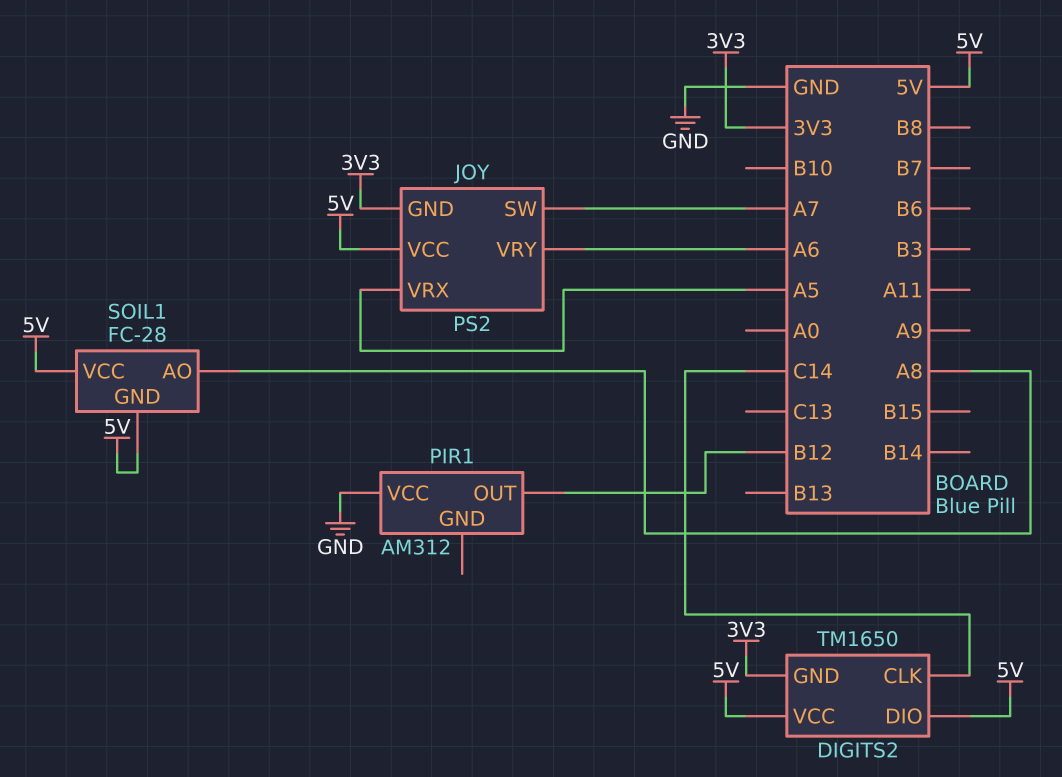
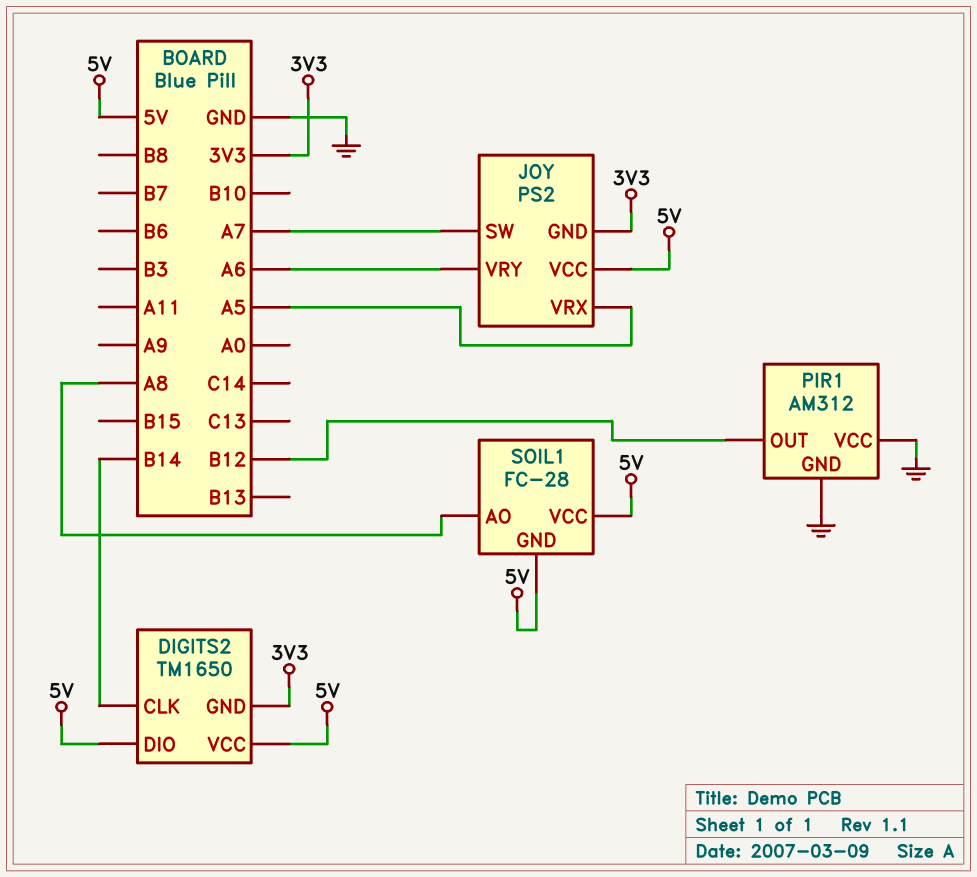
DIGITS2 pin CLK: C14 -> B14
PIR1 pin GND: none -> GND

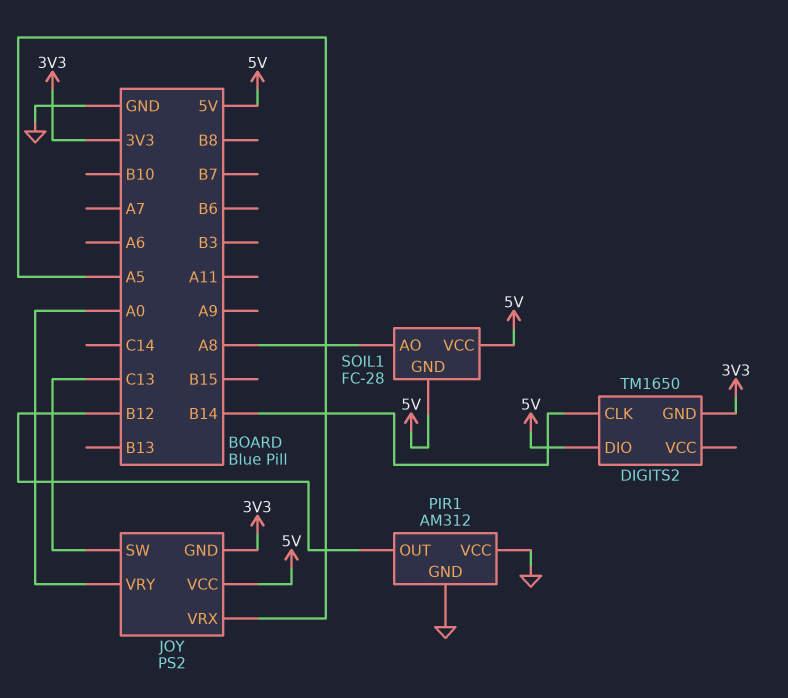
DIGITS2 pin VCC: 5V -> none
JOY pin SW: A7 -> C13
JOY pin VRY: A6 -> A0

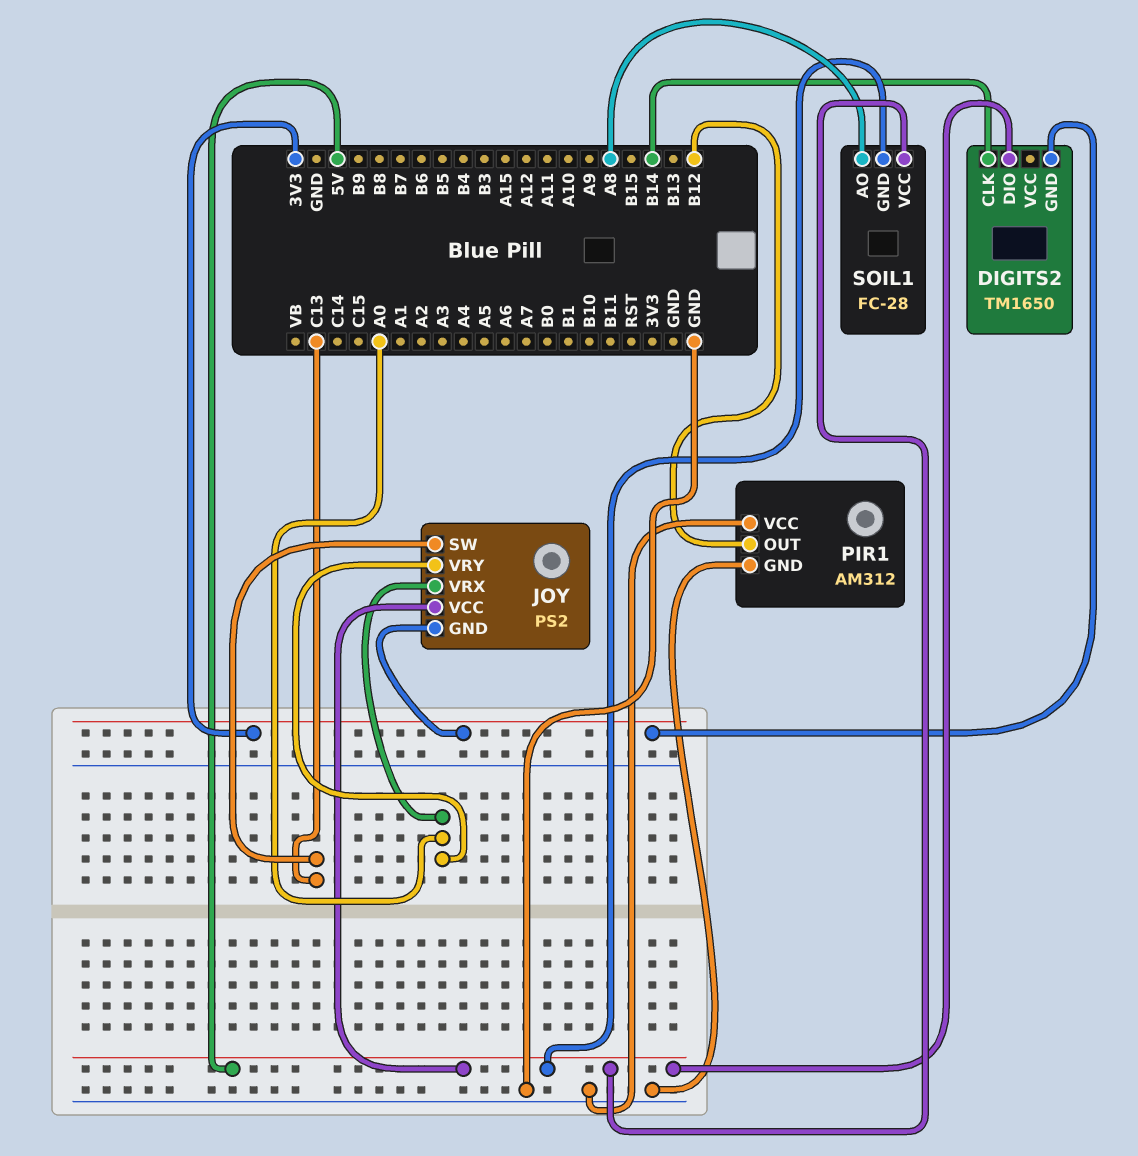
JOY pin VRX: A5 -> A0

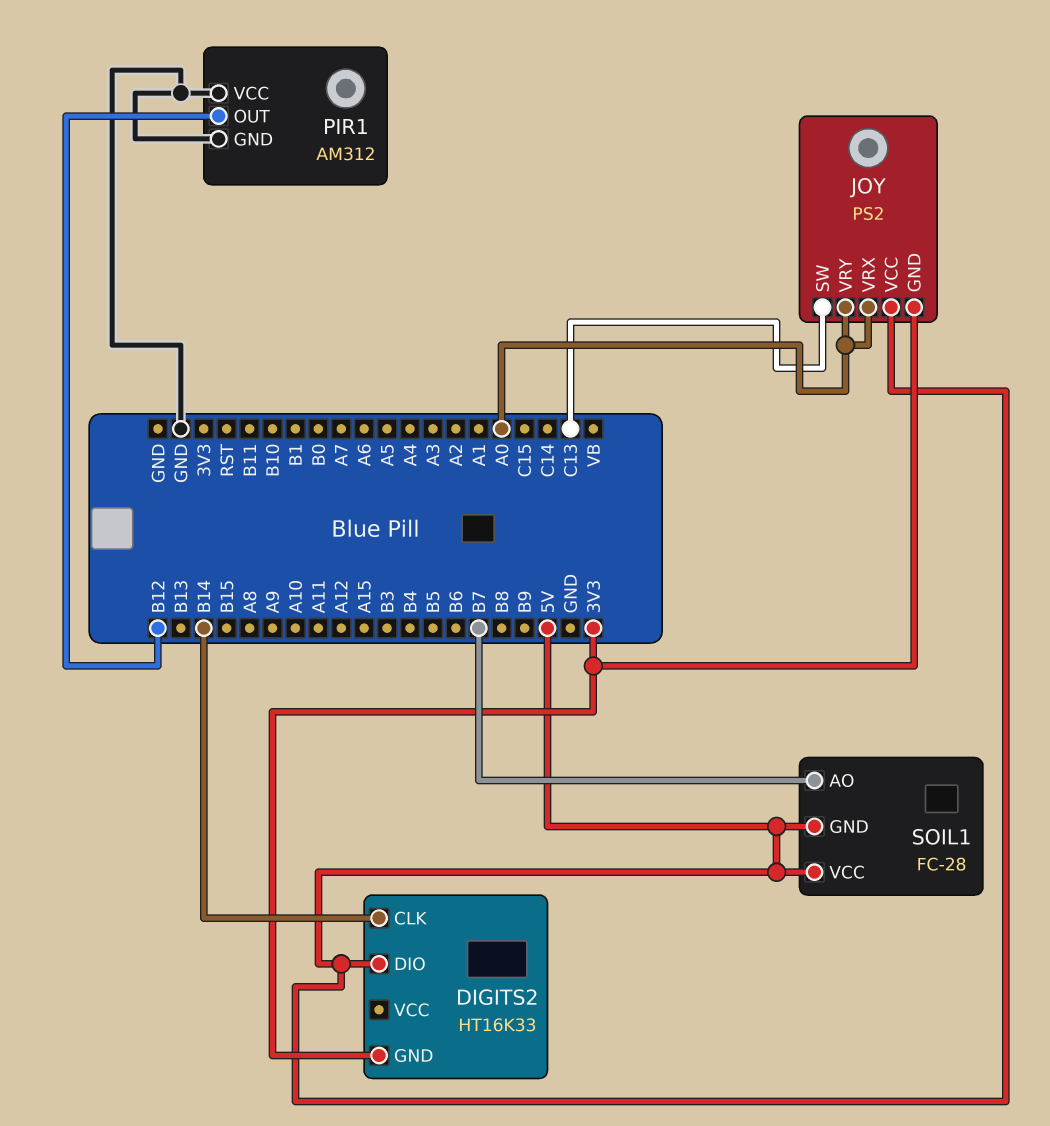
DIGITS2: TM1650 -> HT16K33
SOIL1 pin AO: A8 -> B7

